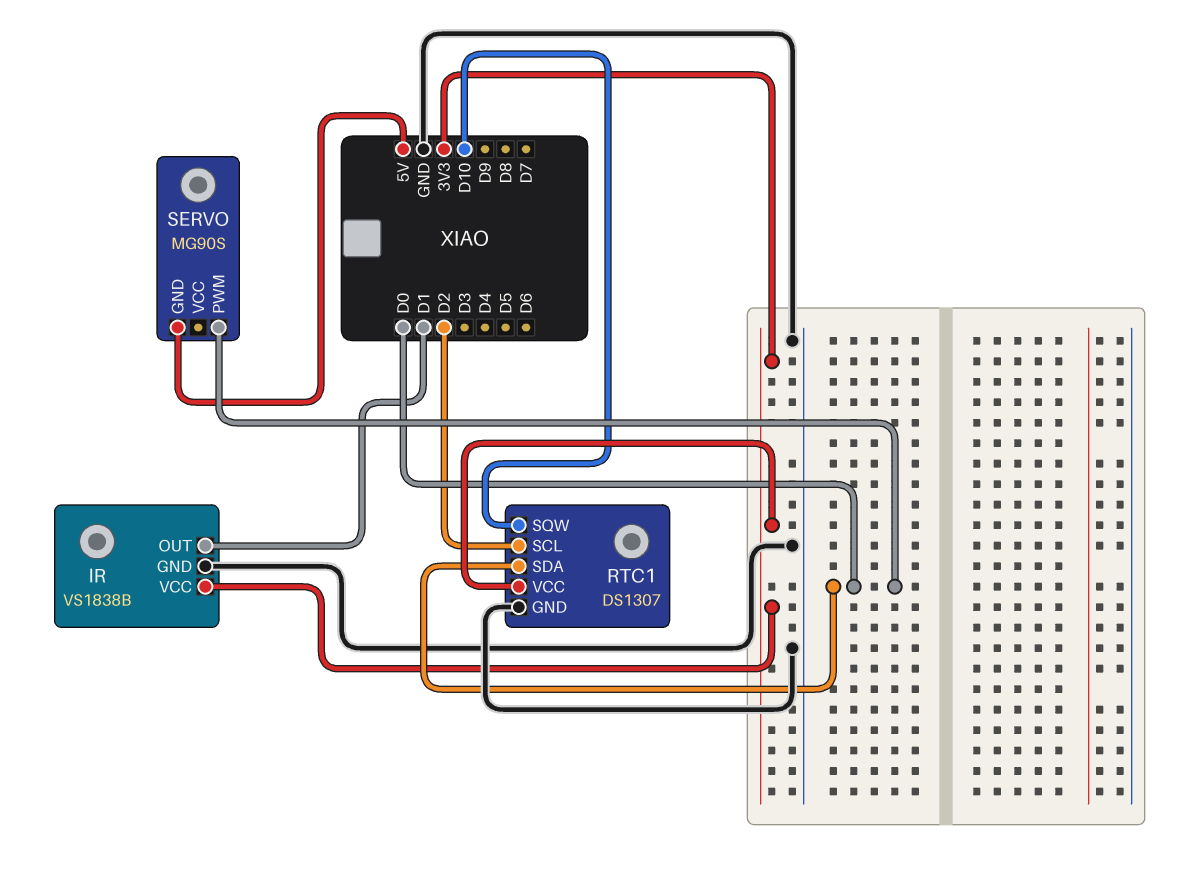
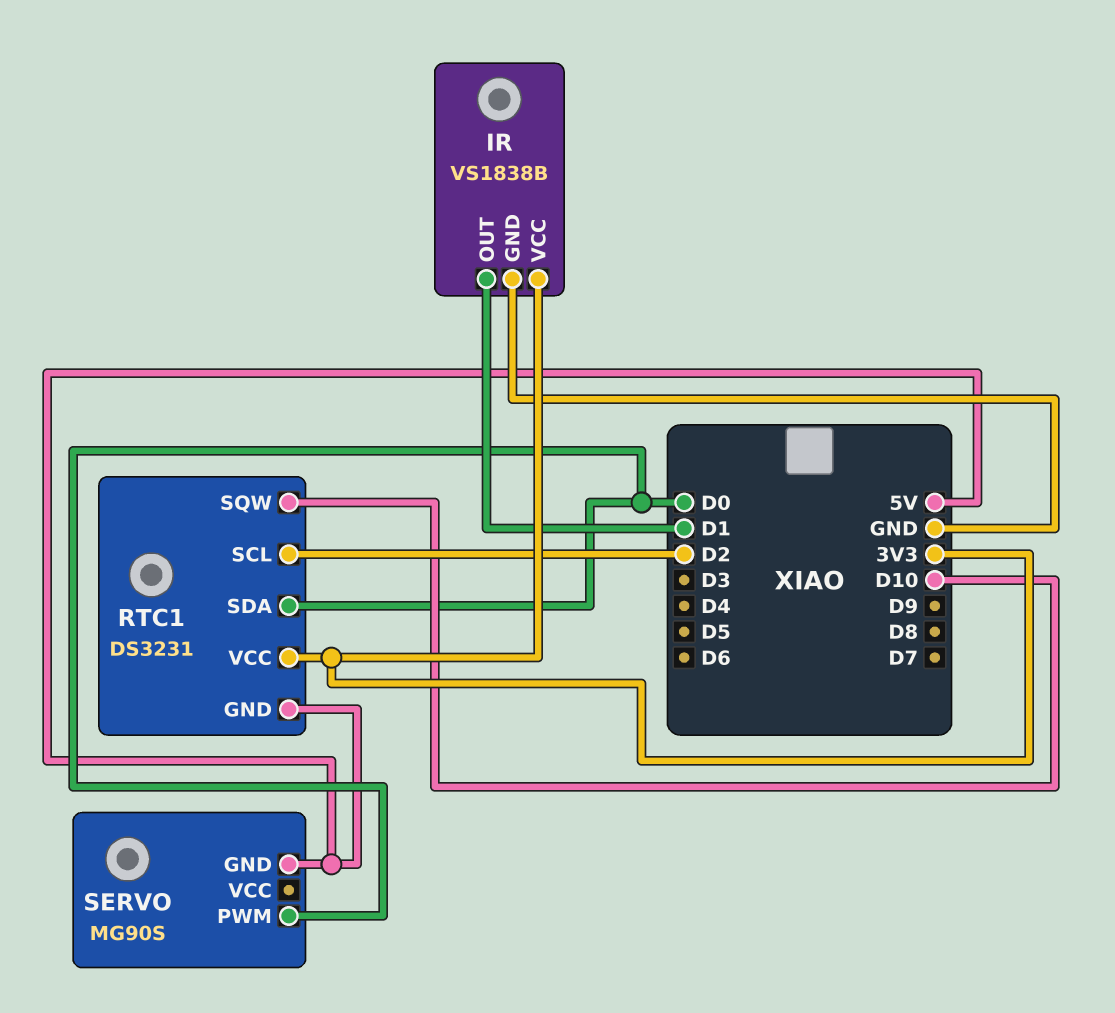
RTC1: DS1307 -> DS3231
RTC1 pin GND: GND -> 5V

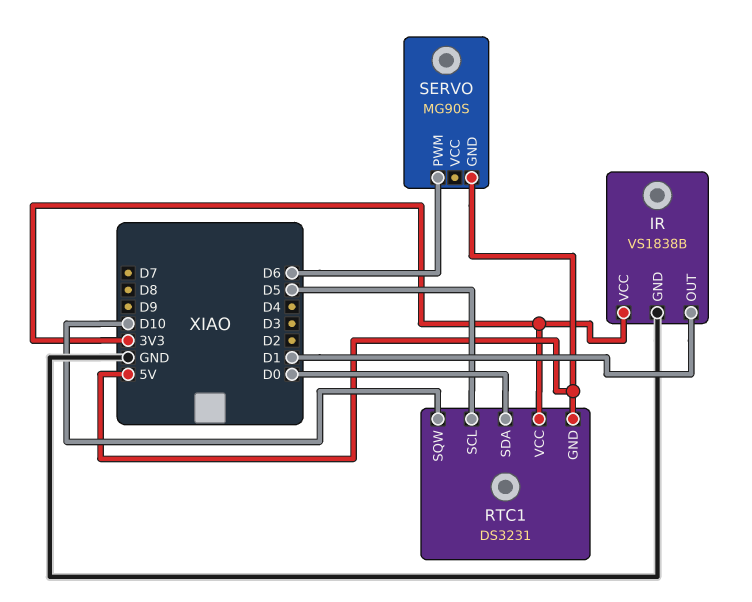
RTC1 pin SCL: D2 -> D5
SERVO pin PWM: D0 -> D6

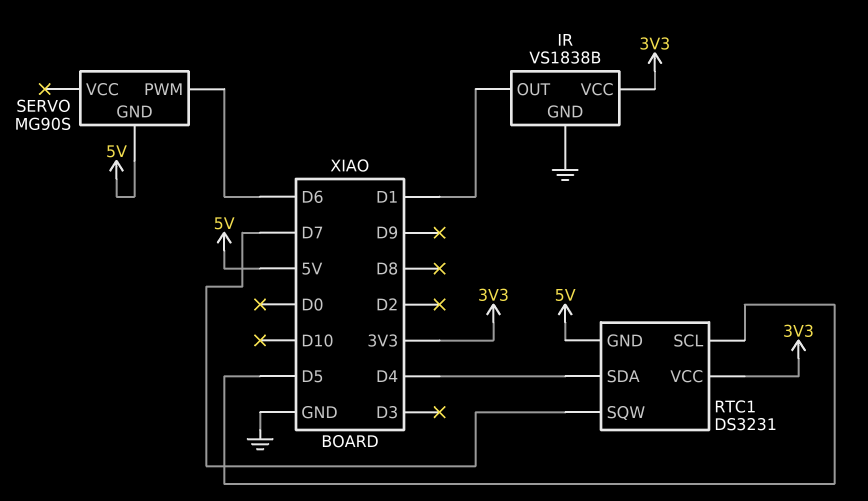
RTC1 pin SDA: D0 -> D4
RTC1 pin SQW: D10 -> D7

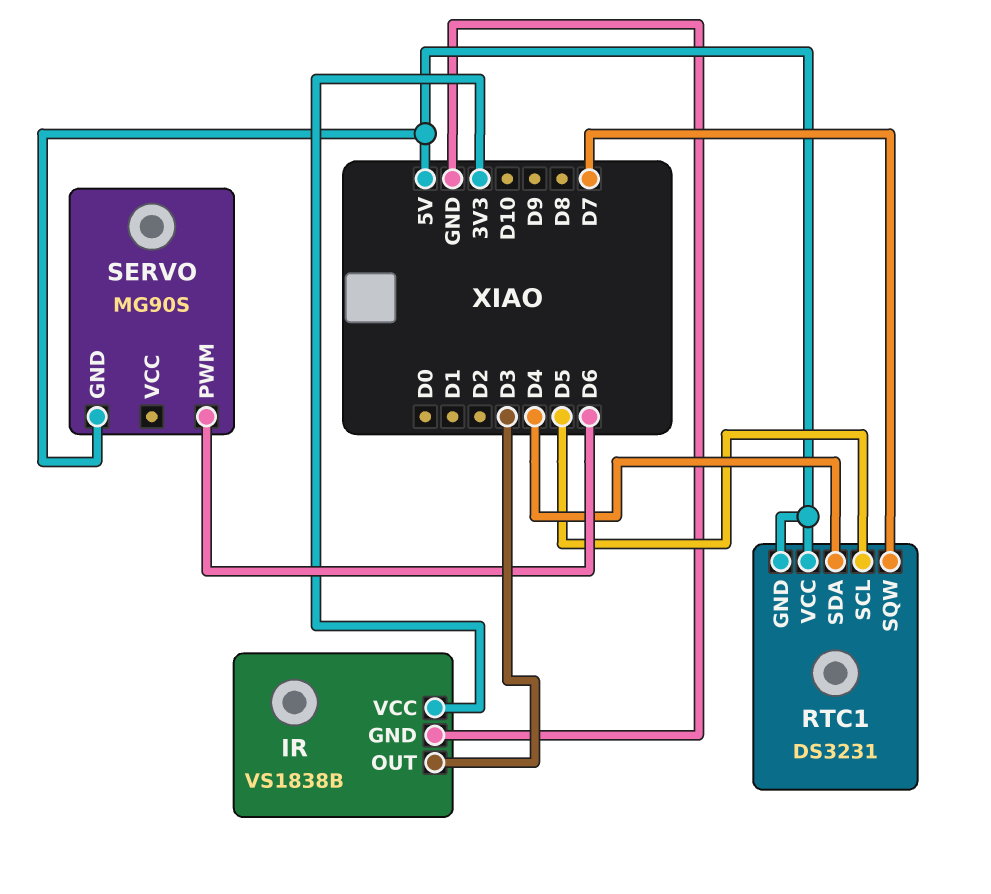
IR pin OUT: D1 -> D3
RTC1 pin VCC: 3V3 -> 5V

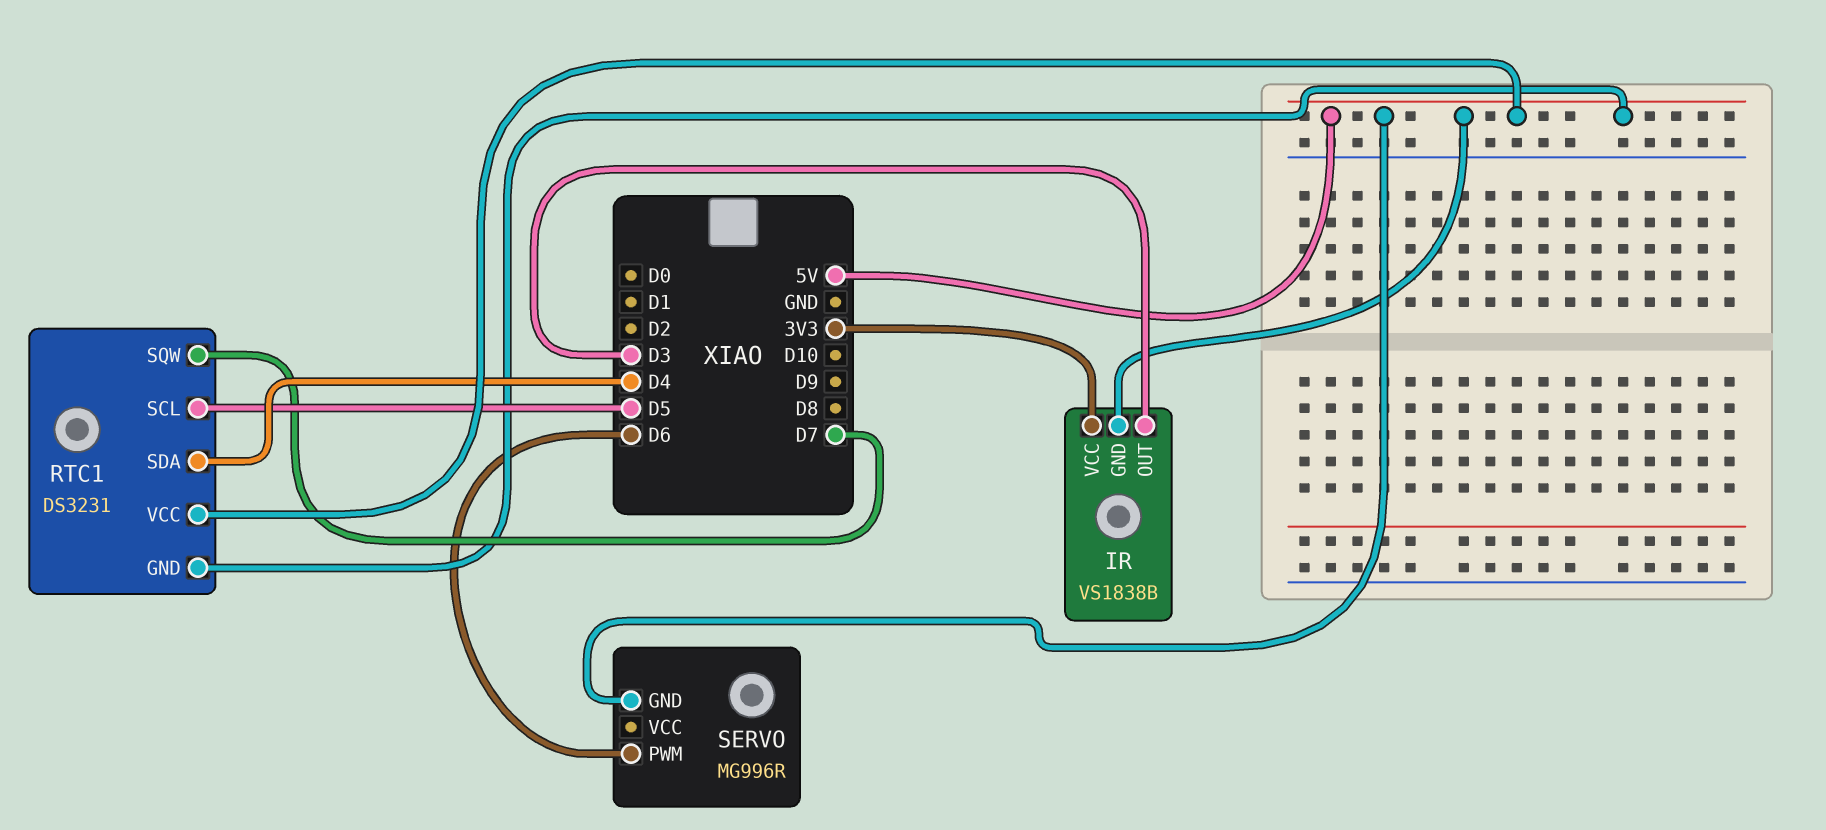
IR pin GND: GND -> 5V
SERVO: MG90S -> MG996R

